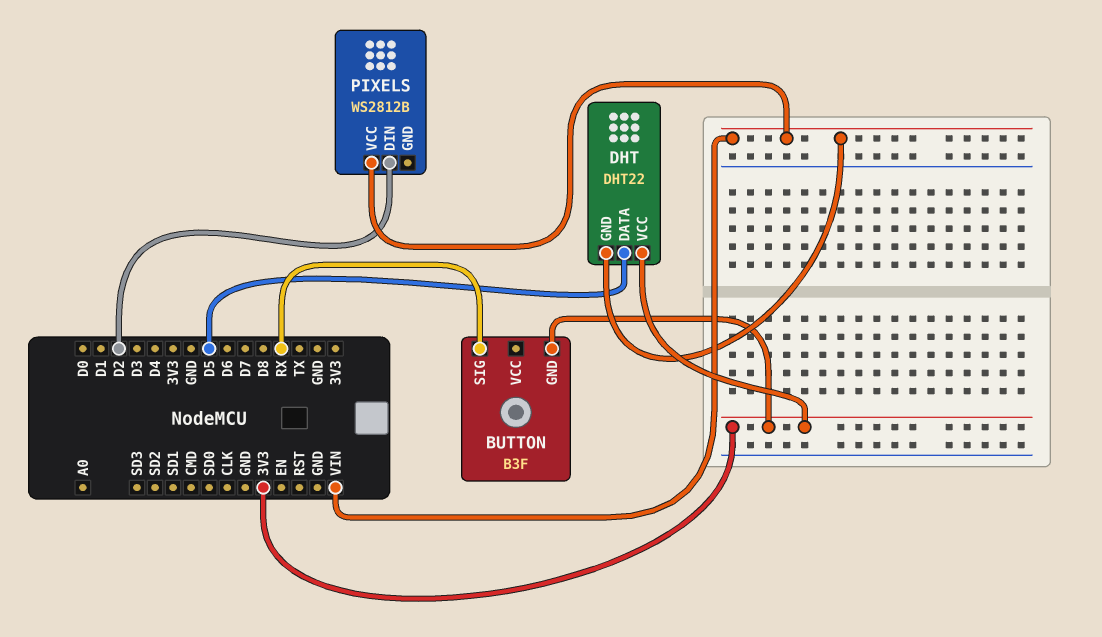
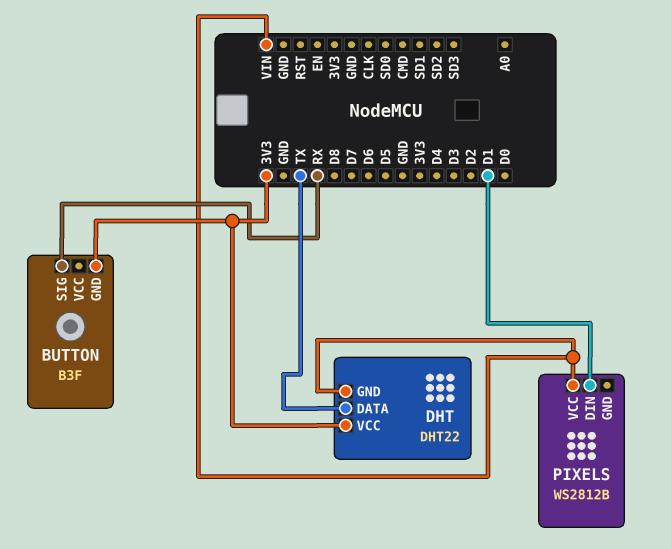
DHT pin DATA: D5 -> TX
PIXELS pin DIN: D2 -> D1

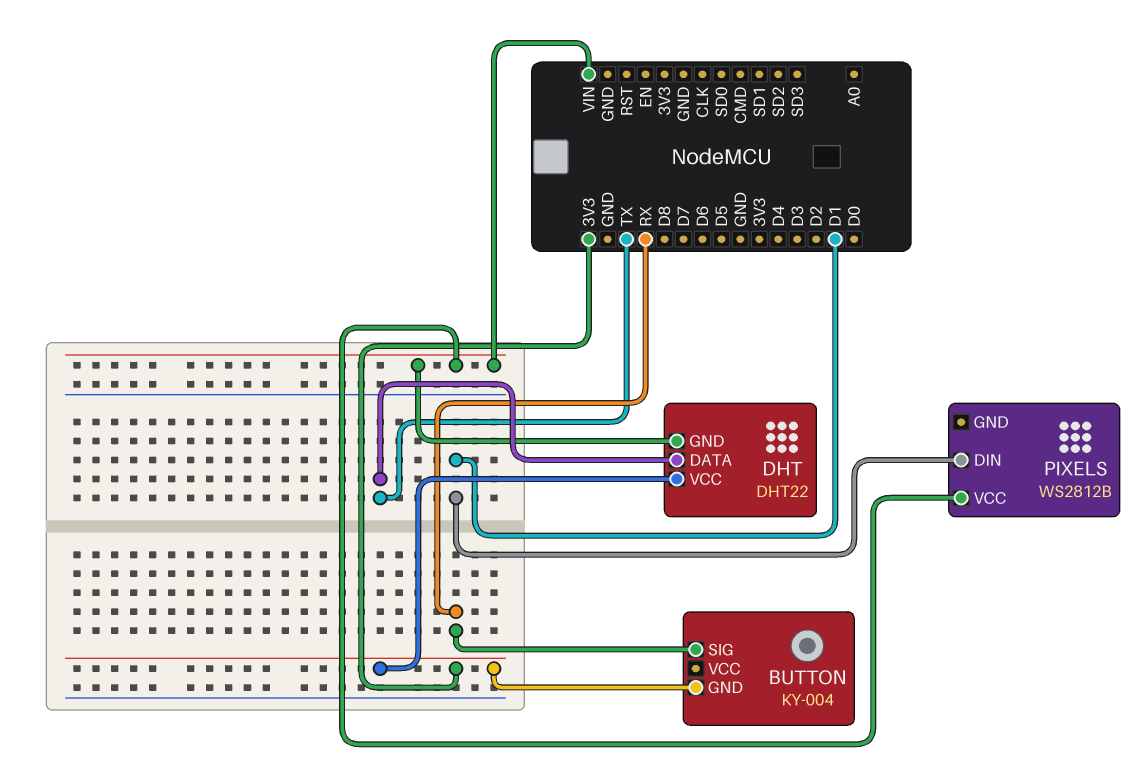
BUTTON: B3F -> KY-004

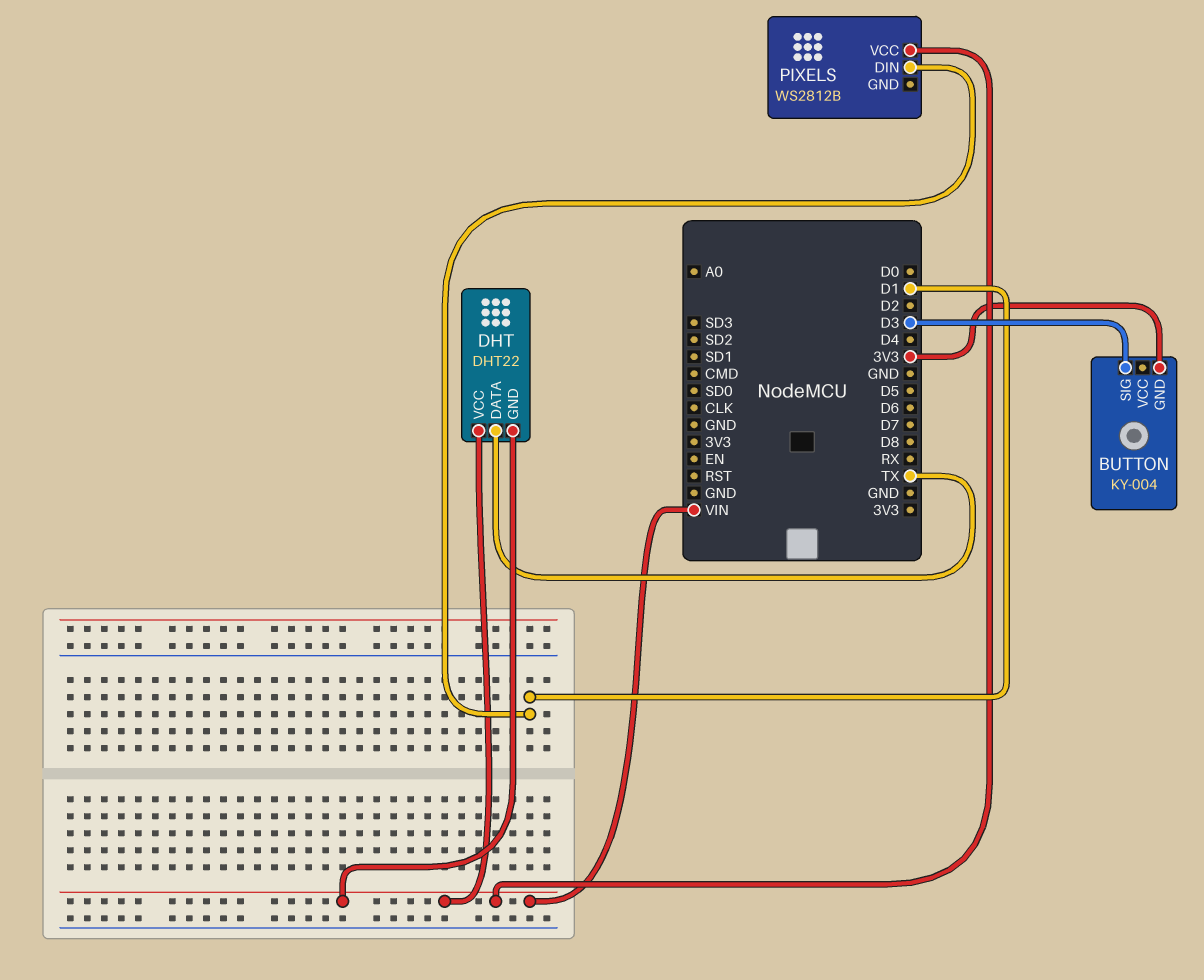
BUTTON pin SIG: RX -> D3
DHT pin VCC: 3V3 -> VIN

